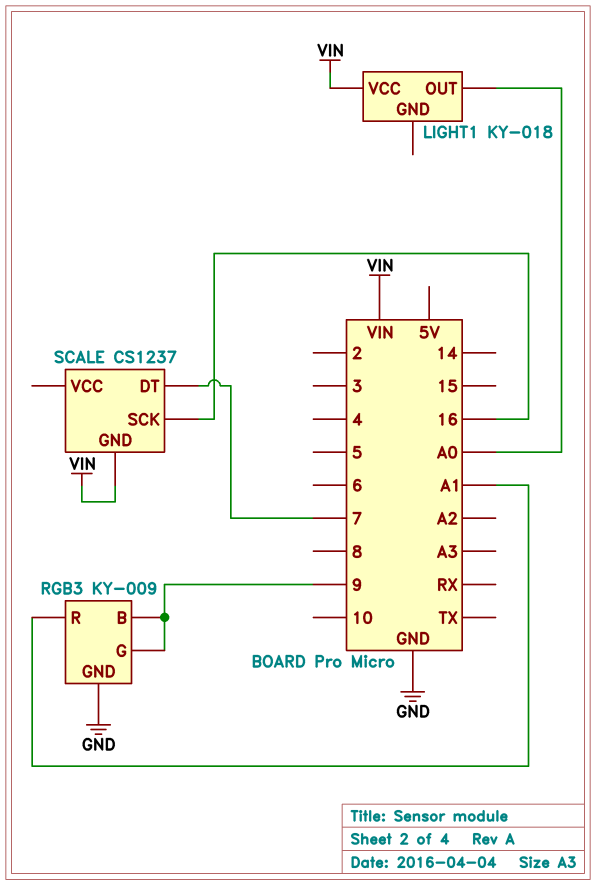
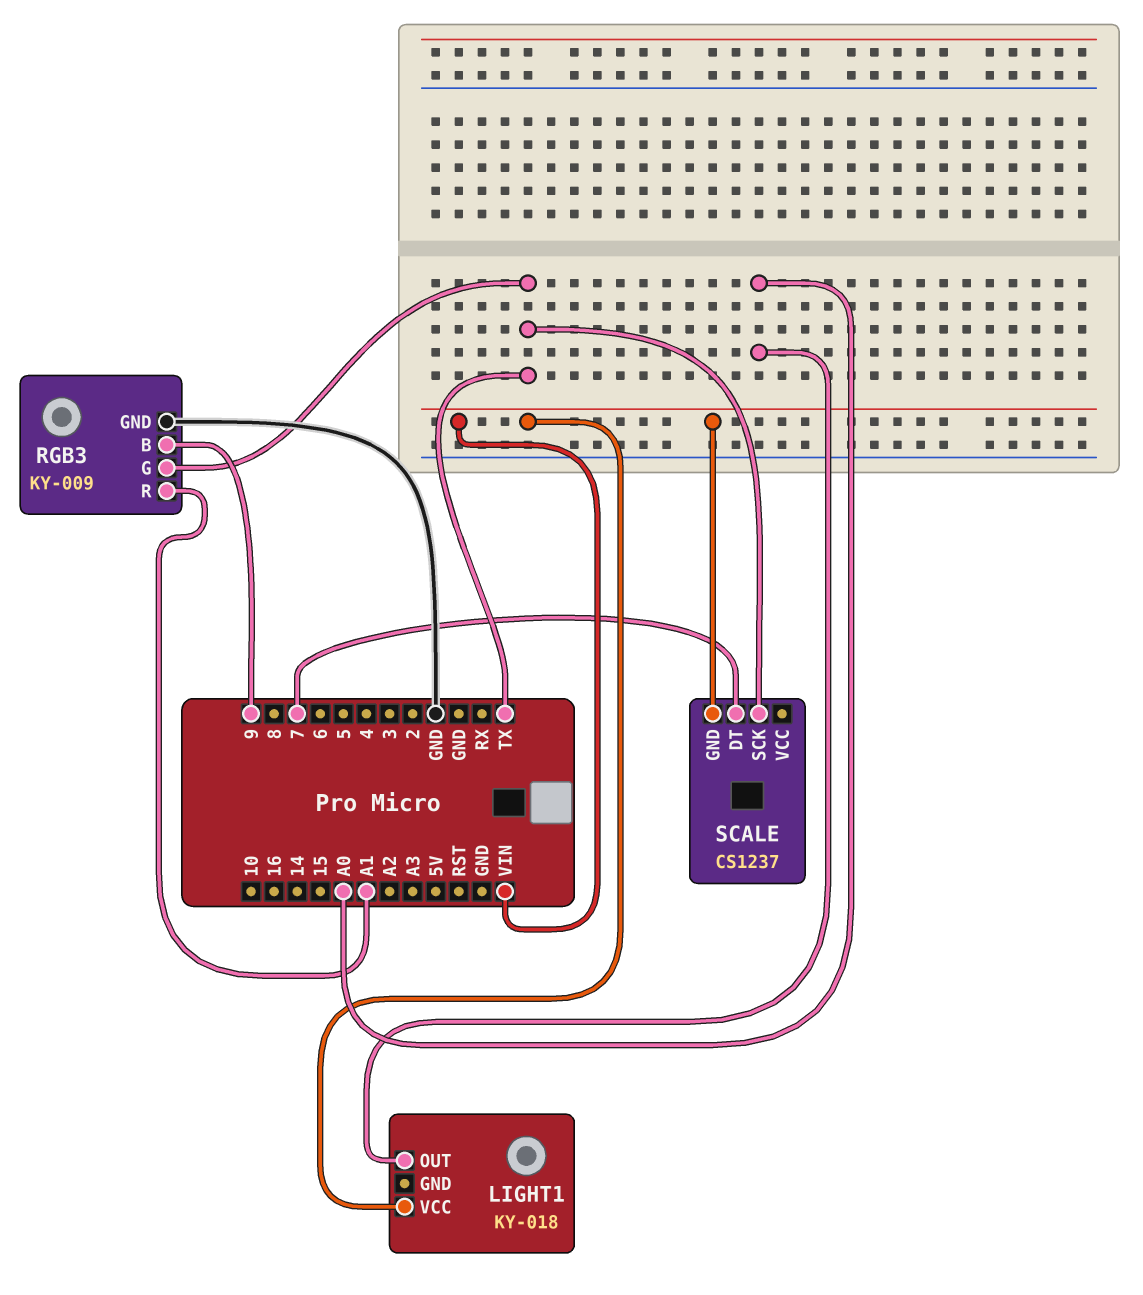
RGB3 pin G: 9 -> TX
SCALE pin SCK: 16 -> TX

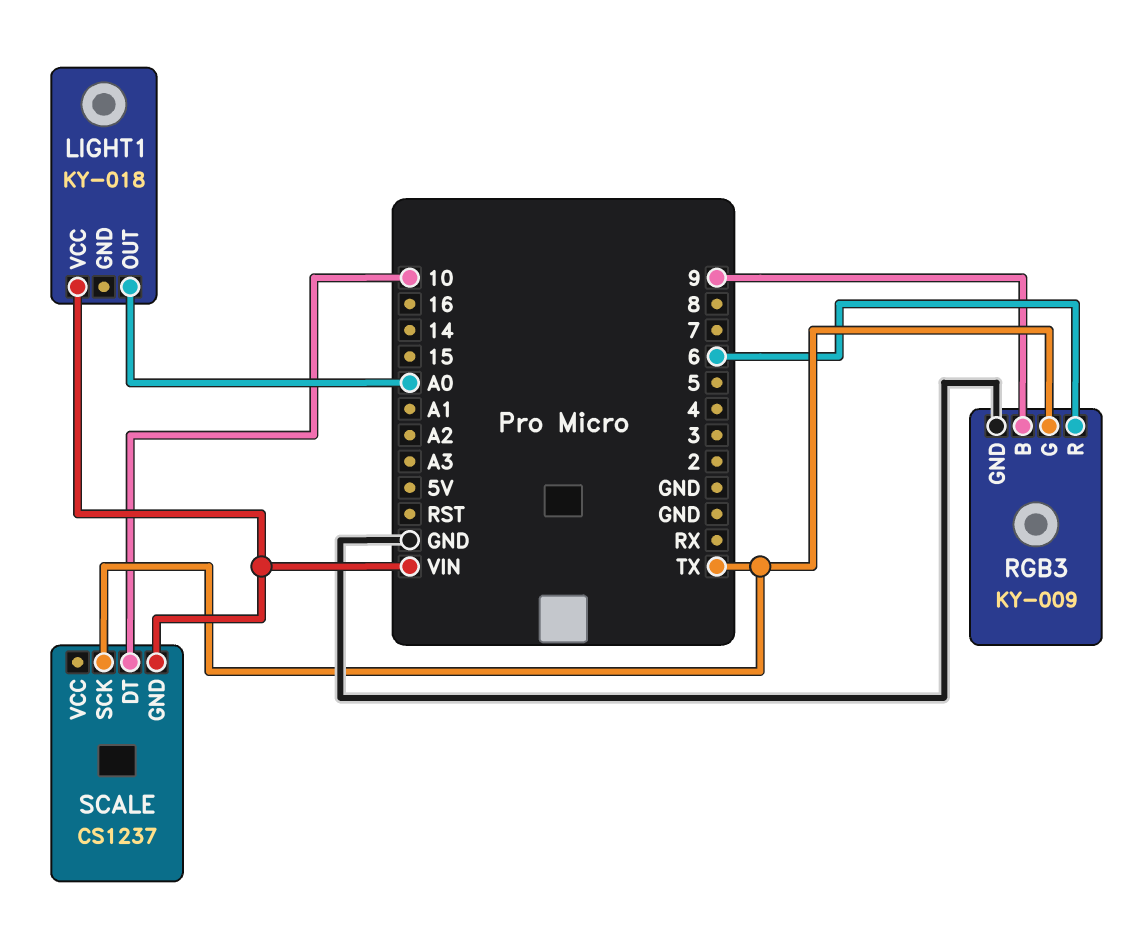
RGB3 pin R: A1 -> 6
SCALE pin DT: 7 -> 10

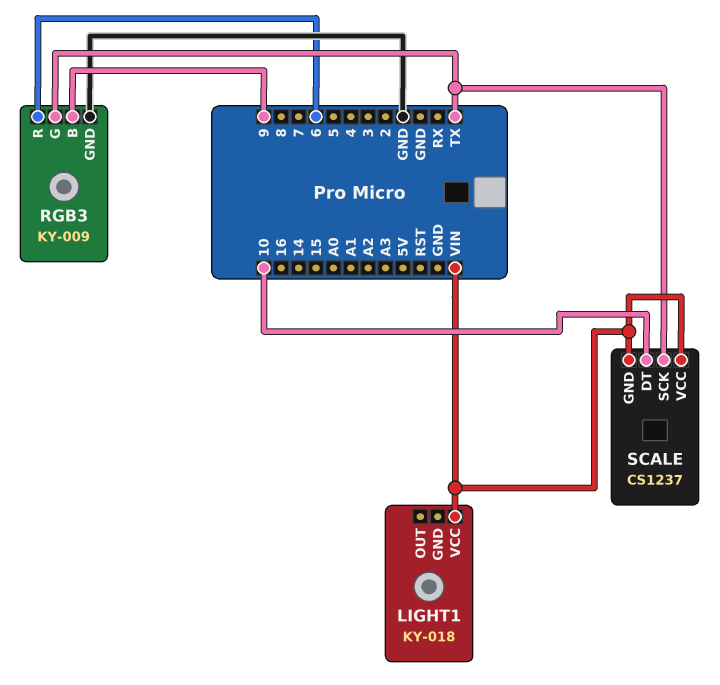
LIGHT1 pin OUT: A0 -> none
SCALE pin VCC: none -> VIN

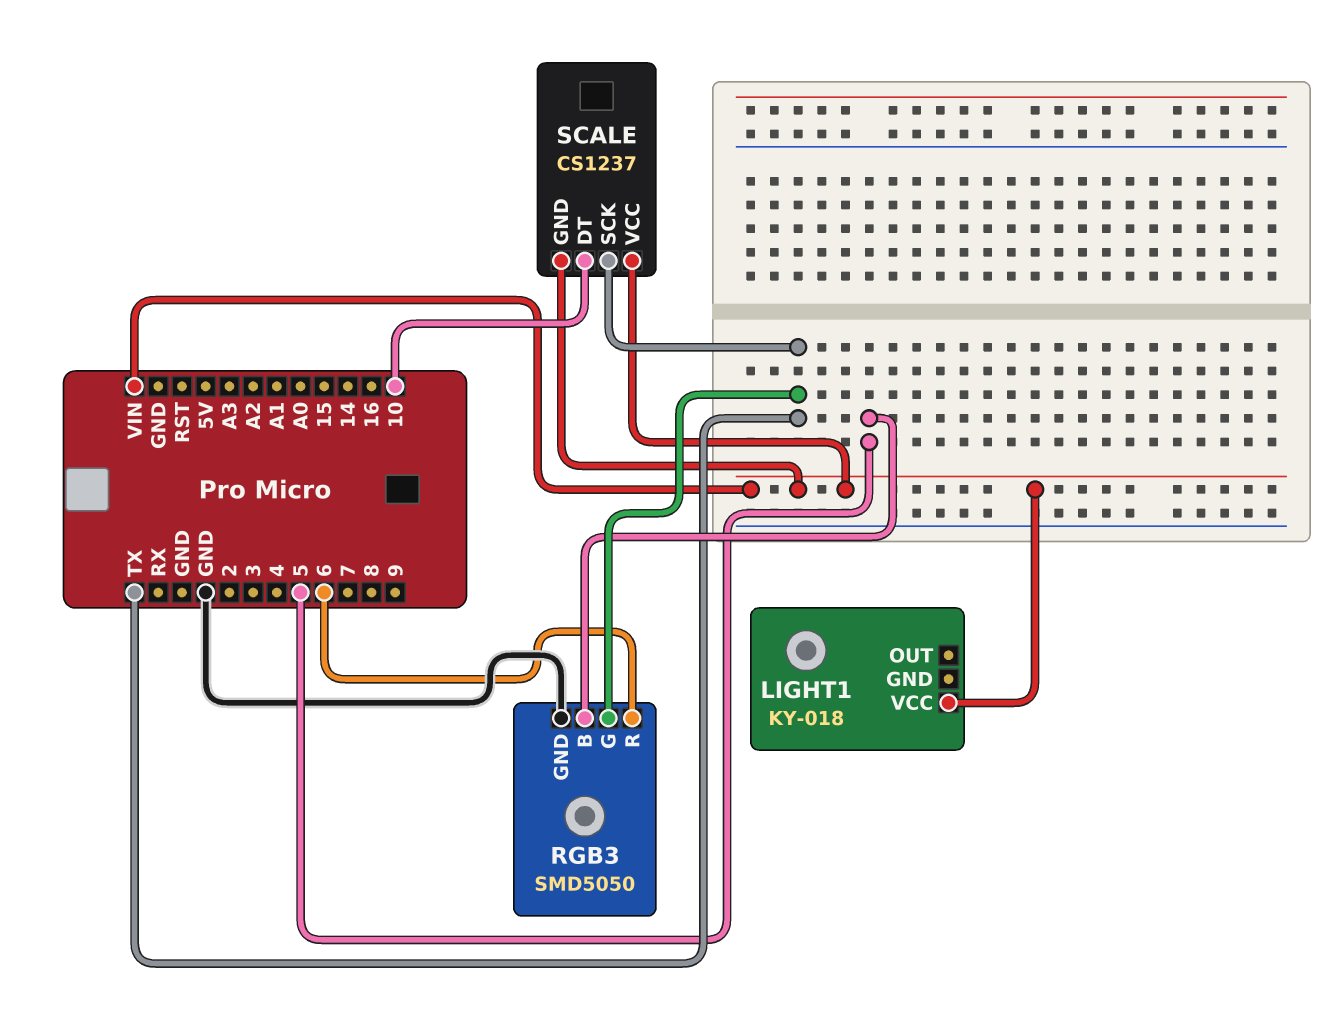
RGB3: KY-009 -> SMD5050
RGB3 pin B: 9 -> 5

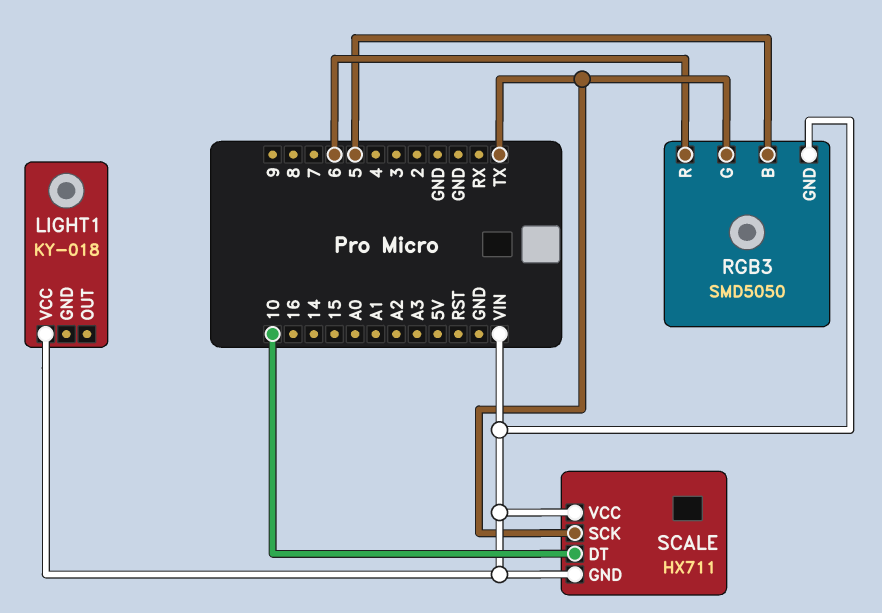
RGB3 pin GND: GND -> VIN
SCALE: CS1237 -> HX711

